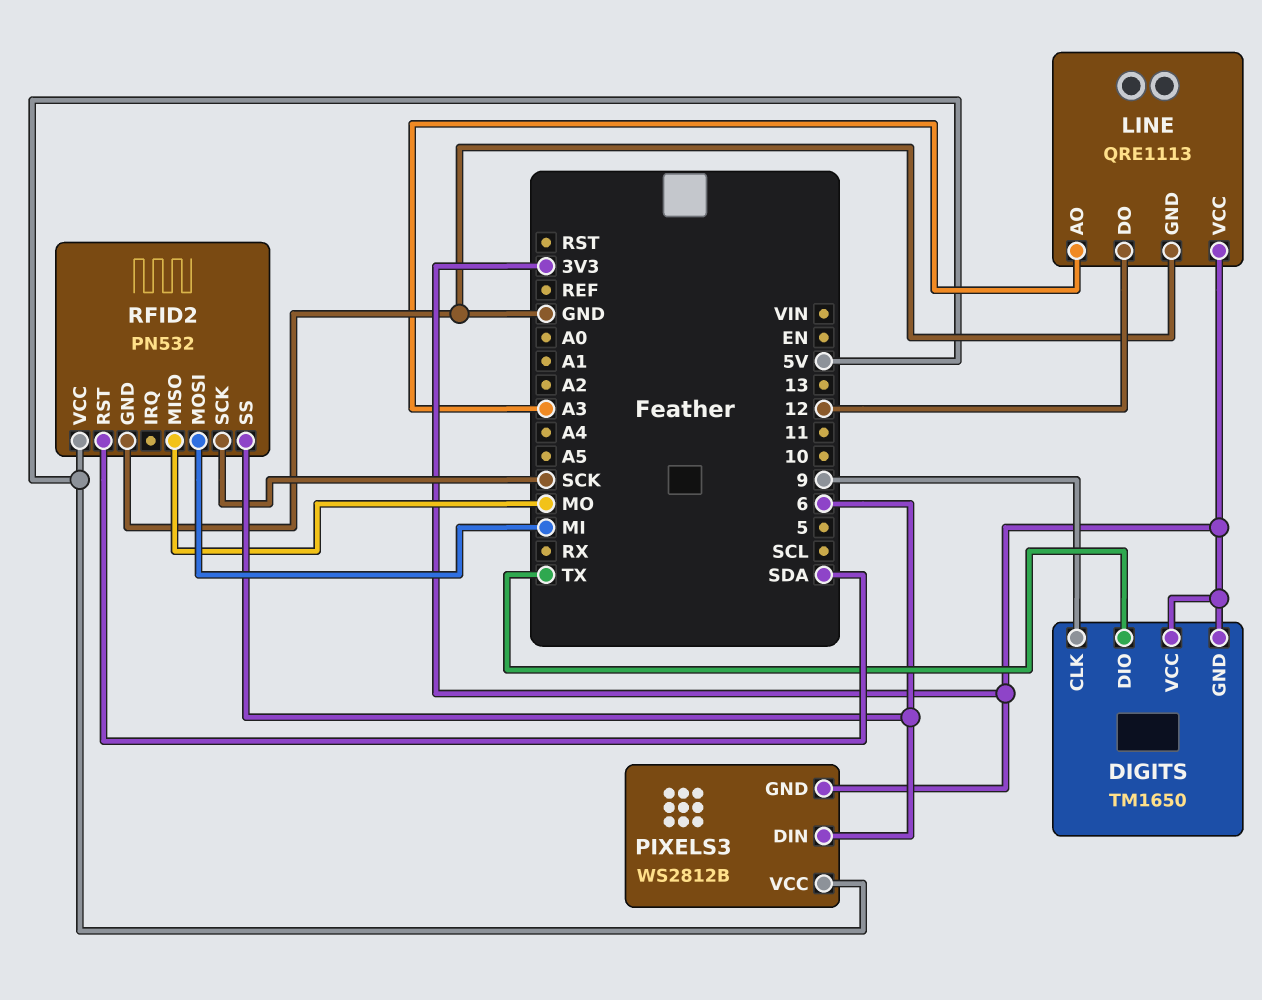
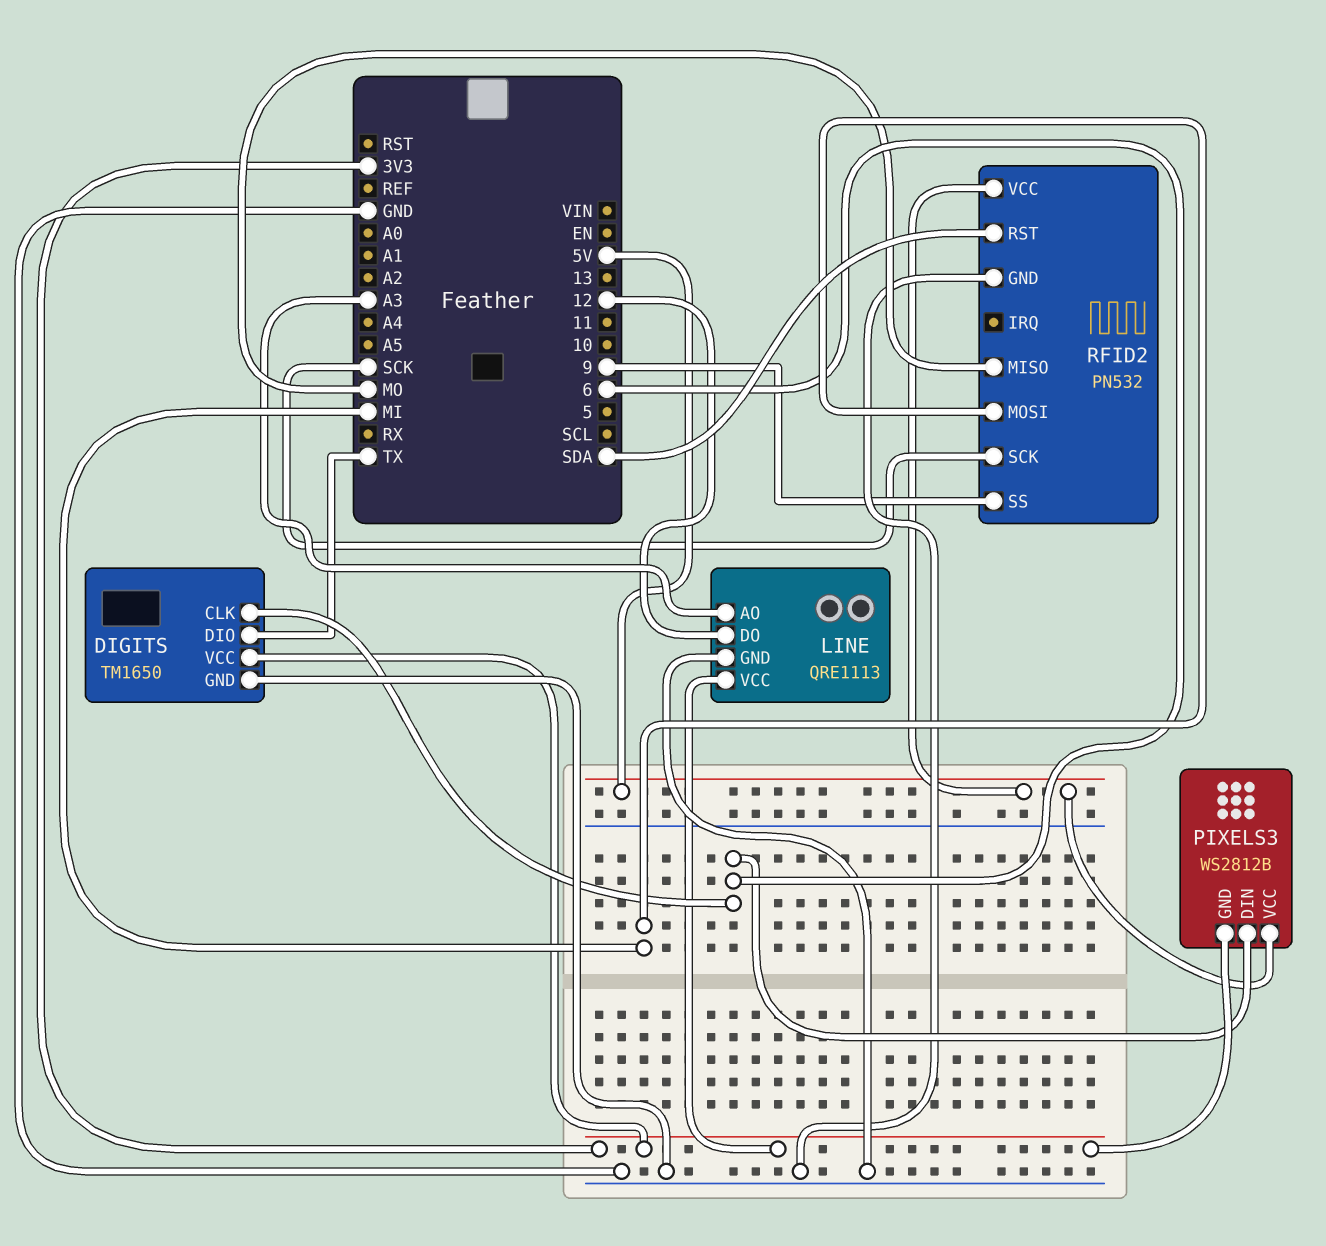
DIGITS pin CLK: 9 -> 6
DIGITS pin GND: 3V3 -> GND
RFID2 pin SS: 6 -> 9

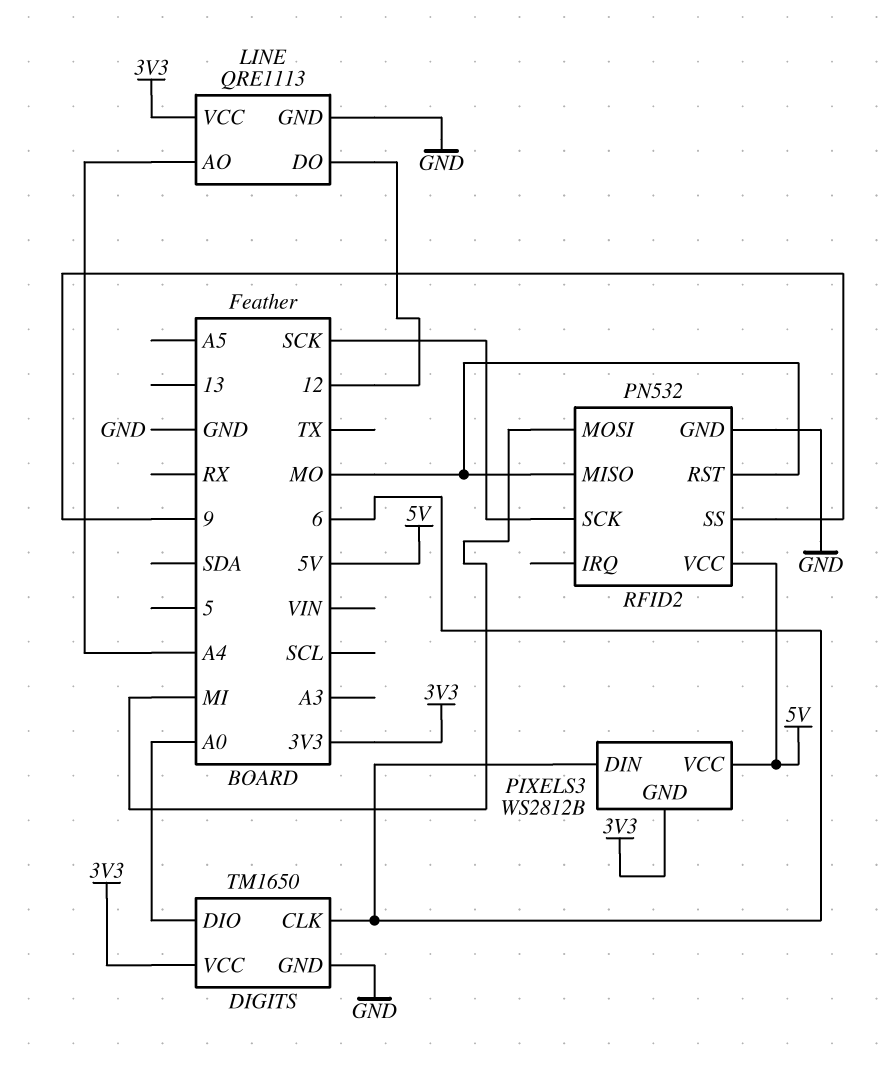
DIGITS pin DIO: TX -> A0
LINE pin AO: A3 -> A4
RFID2 pin RST: SDA -> MO

